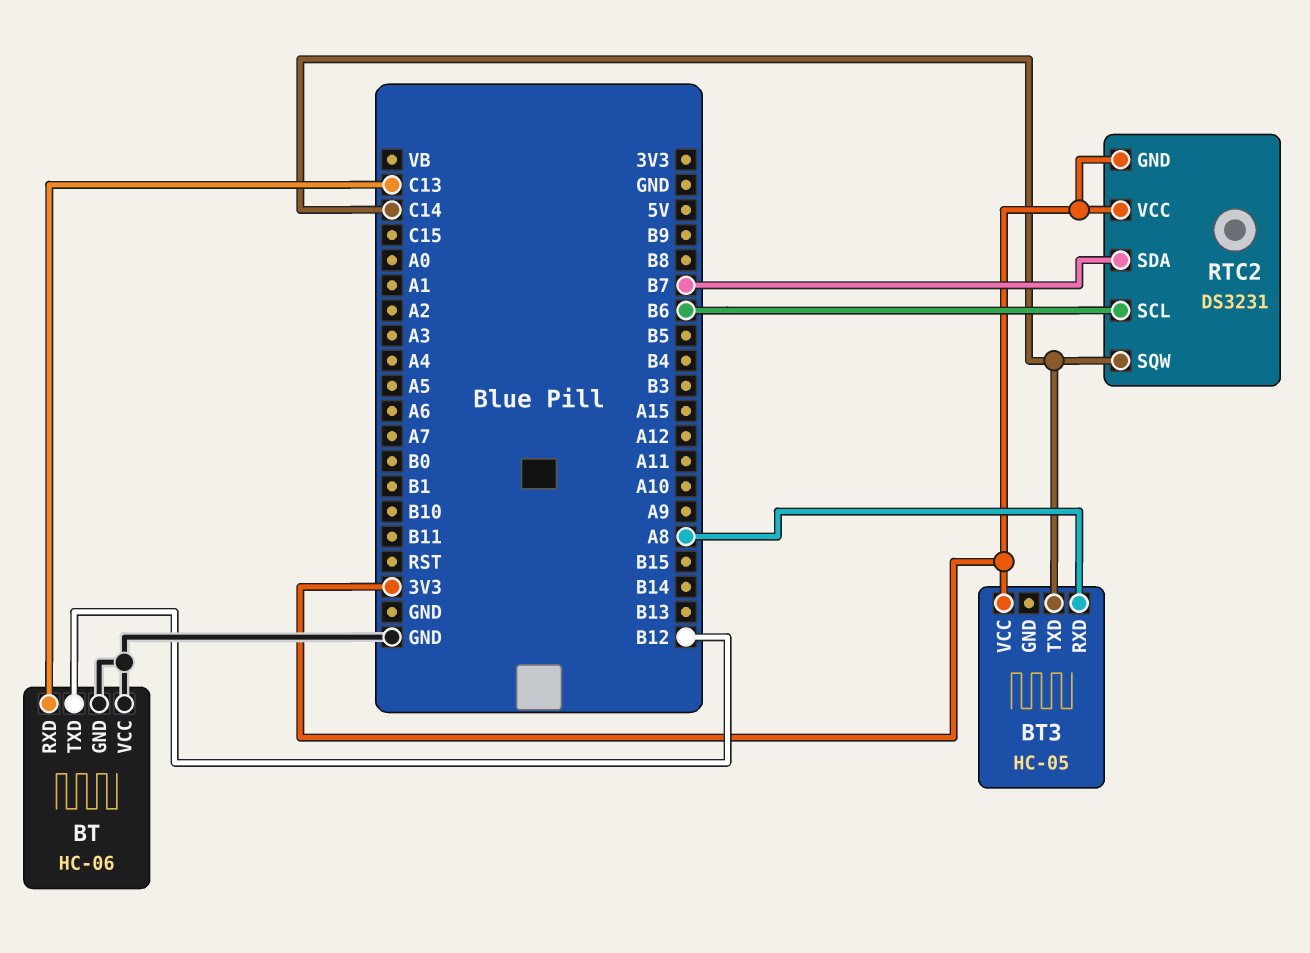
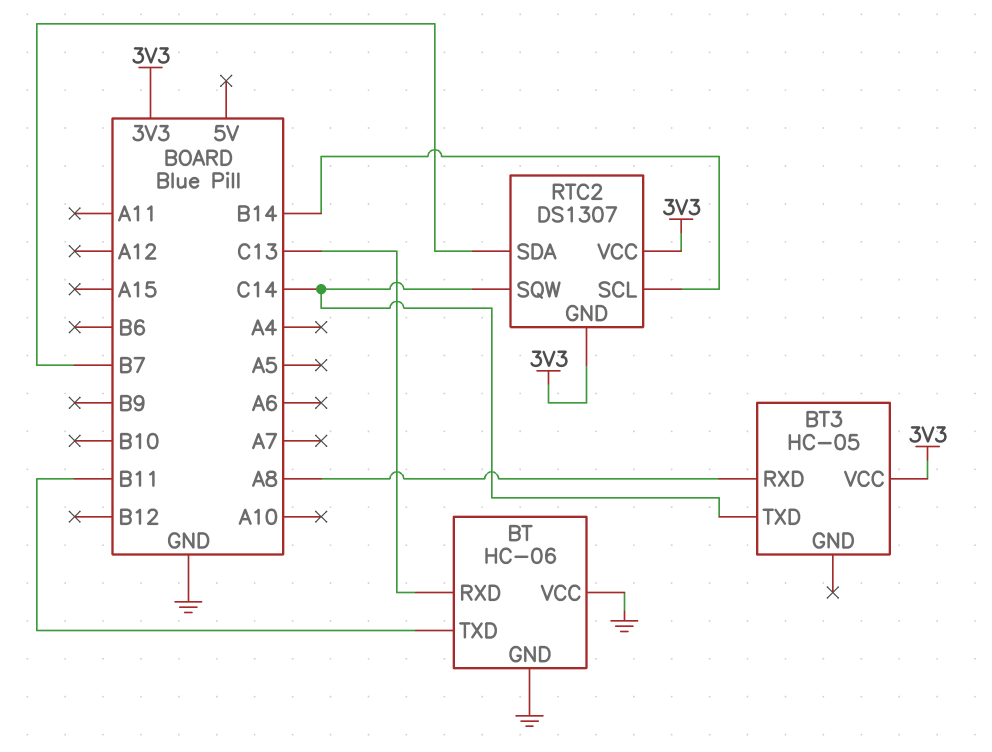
BT pin TXD: B12 -> B11
RTC2: DS3231 -> DS1307
RTC2 pin SCL: B6 -> B14

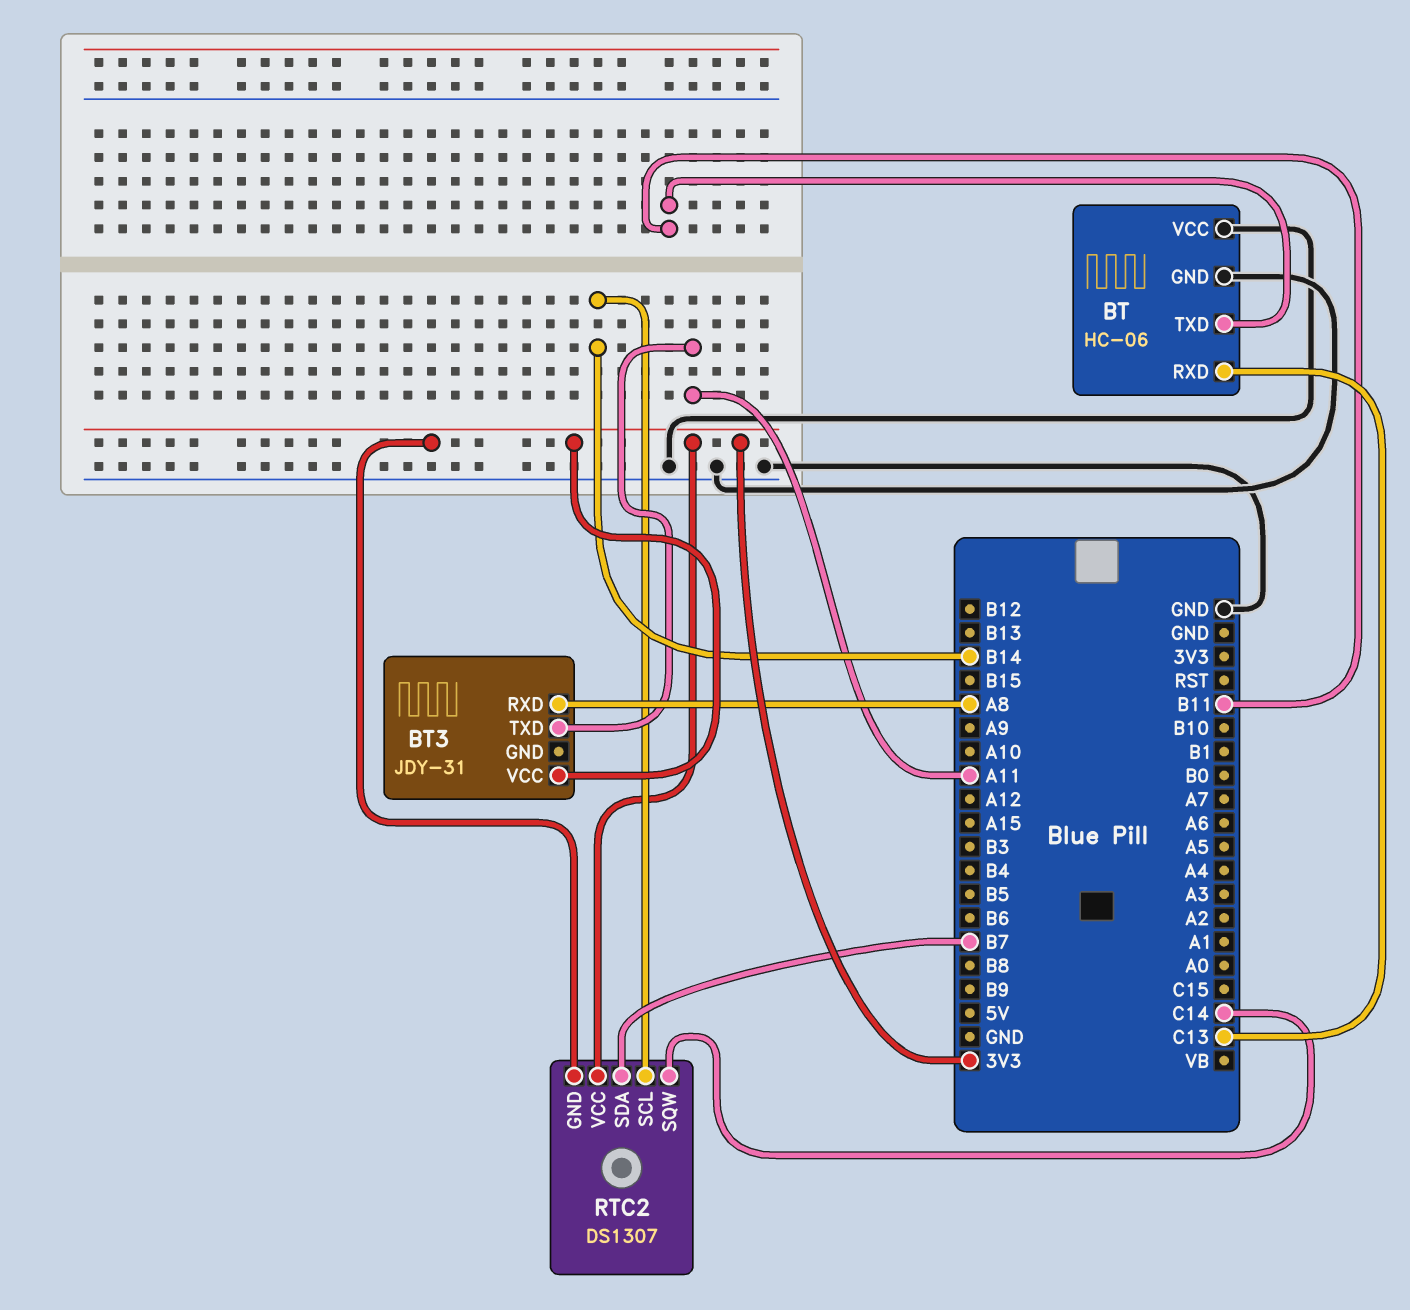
BT3: HC-05 -> JDY-31
BT3 pin TXD: C14 -> A11

